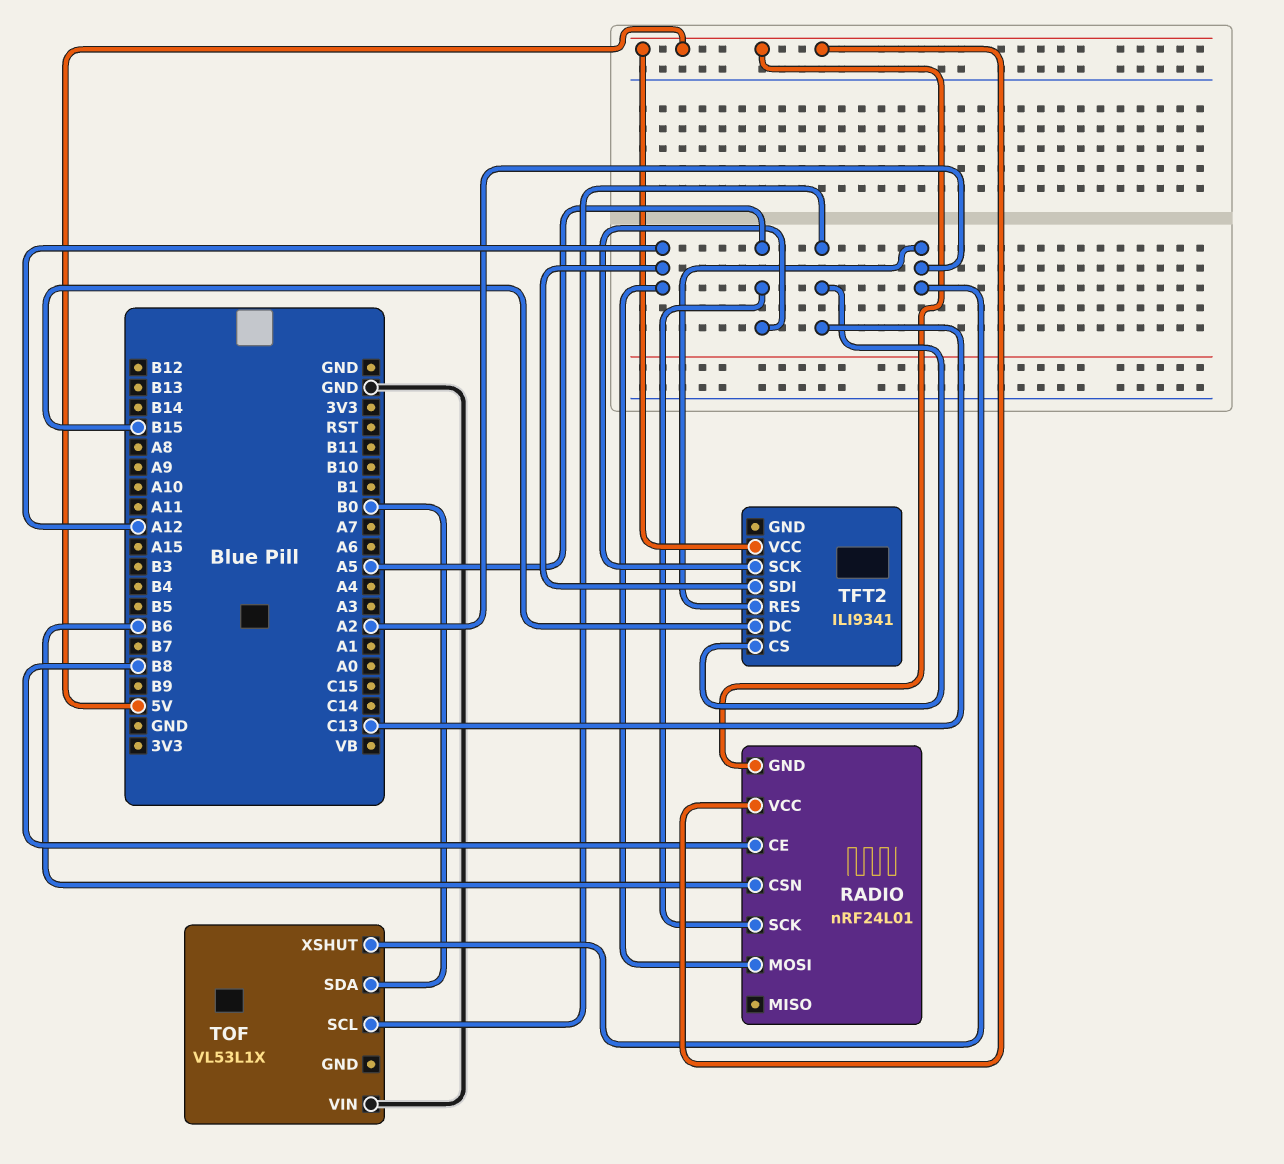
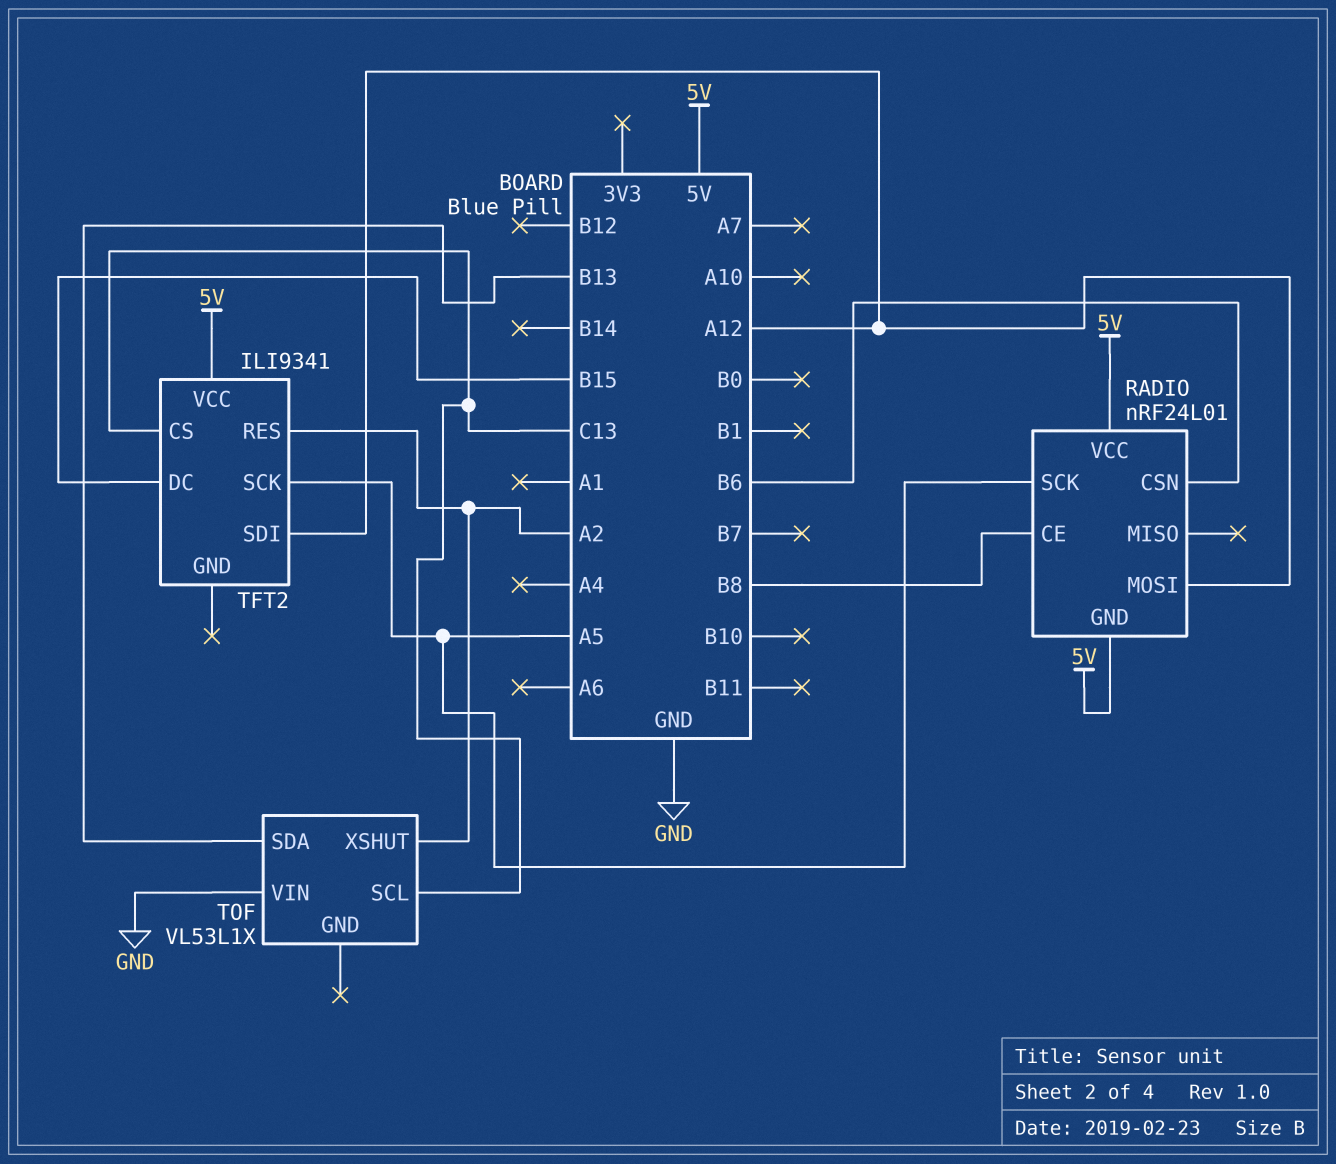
TOF pin SDA: B0 -> B13

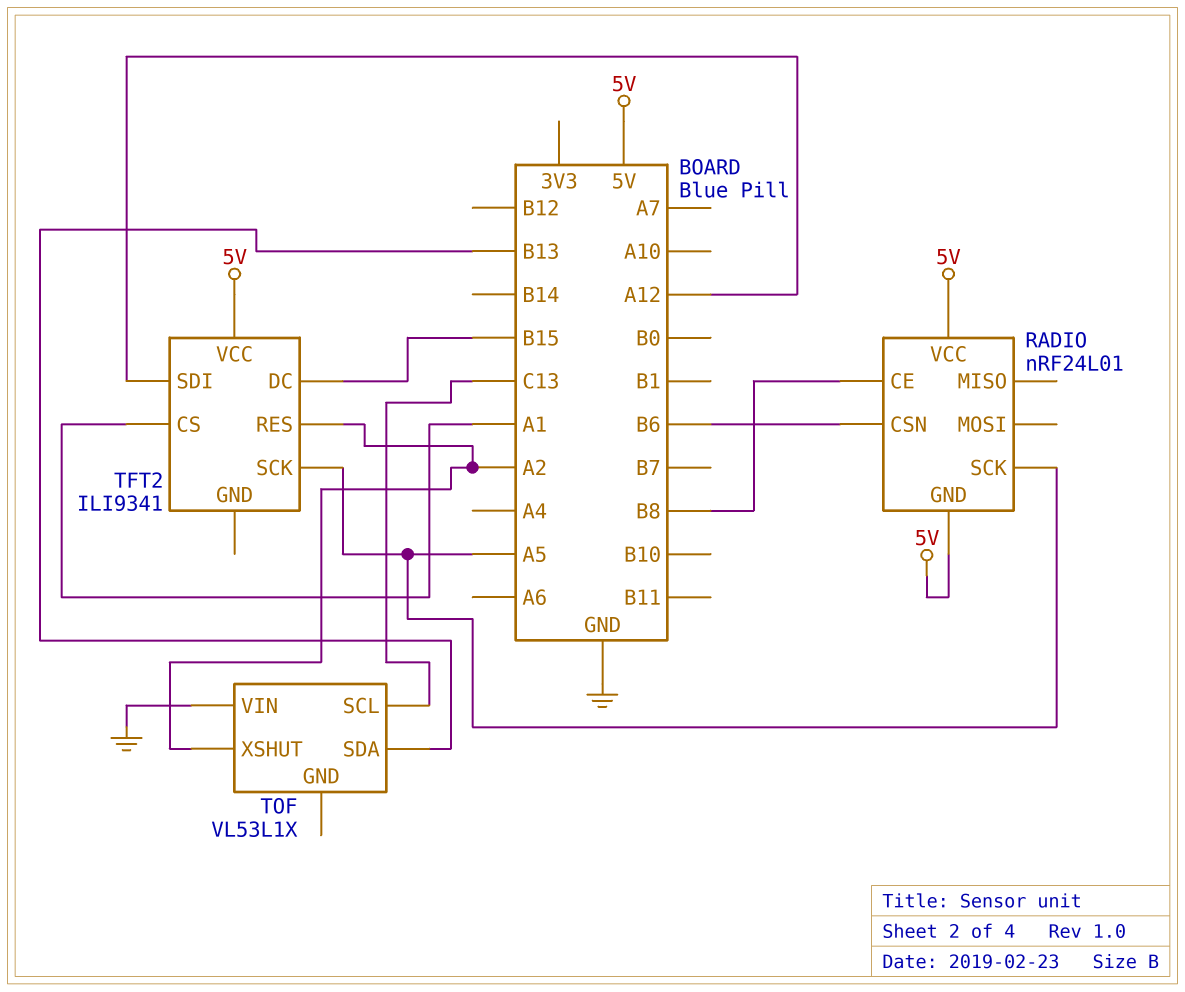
RADIO pin MOSI: A12 -> none
TFT2 pin CS: C13 -> A1

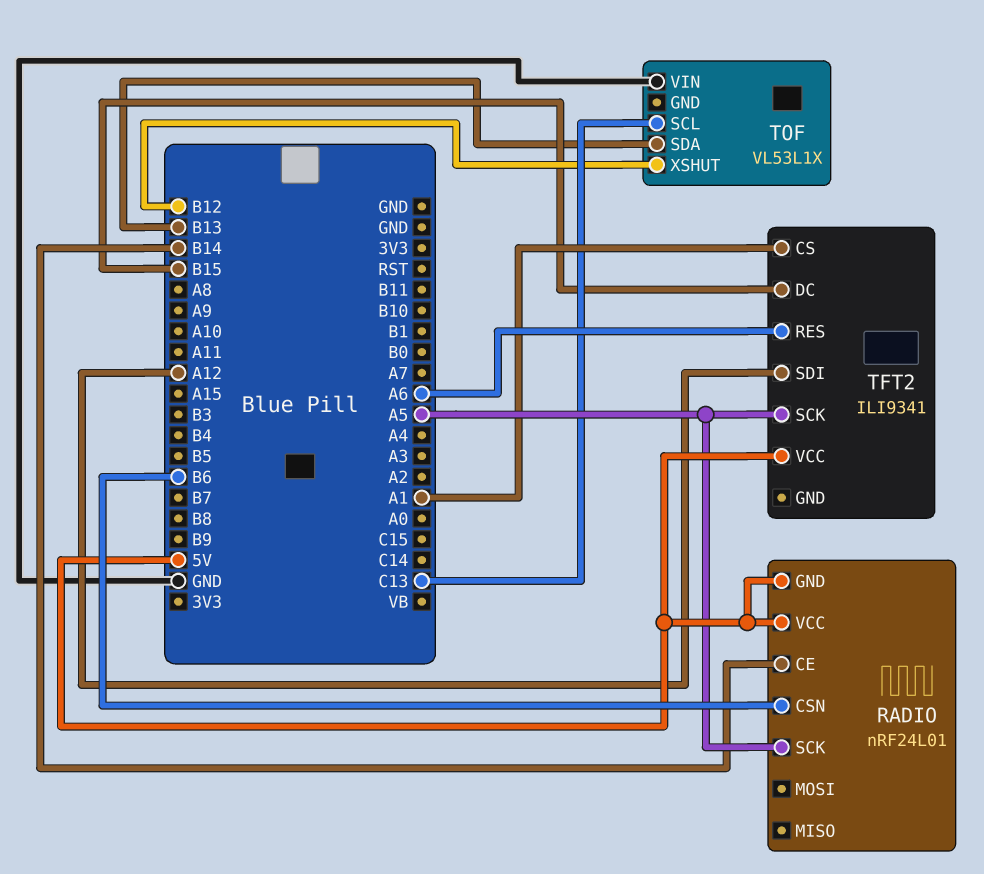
RADIO pin CE: B8 -> B14
TFT2 pin RES: A2 -> A6
TOF pin XSHUT: A2 -> B12

